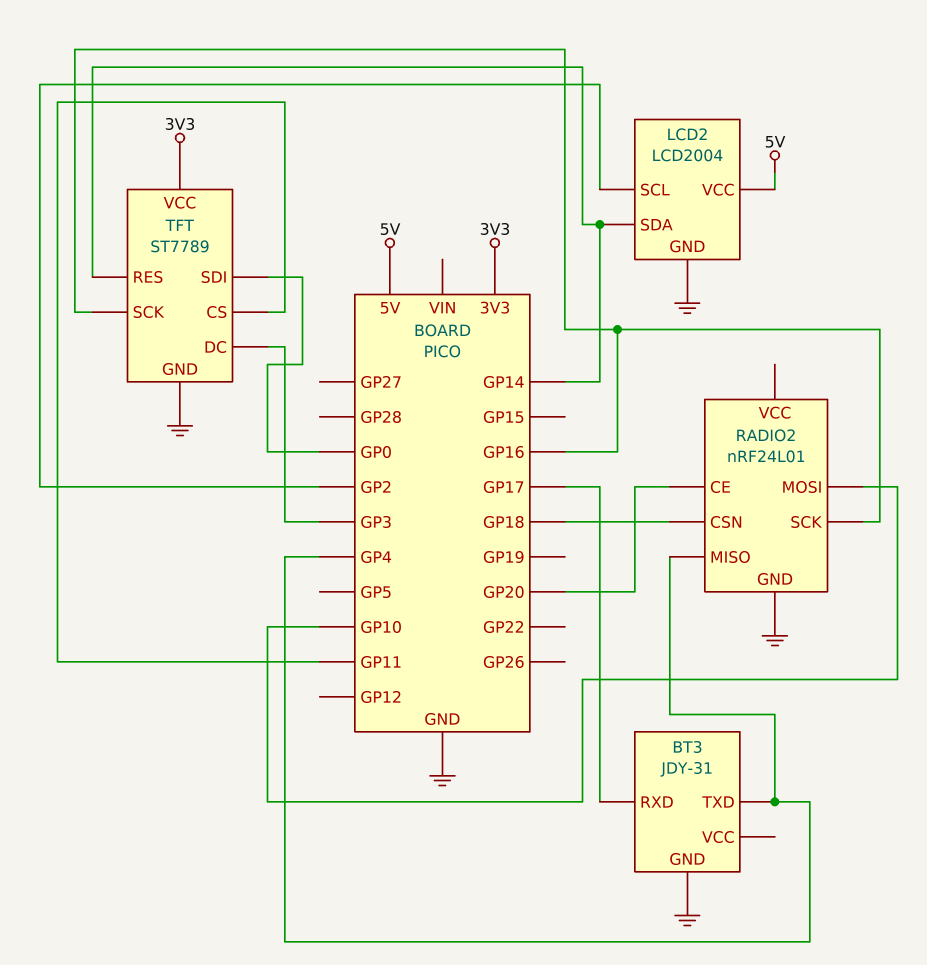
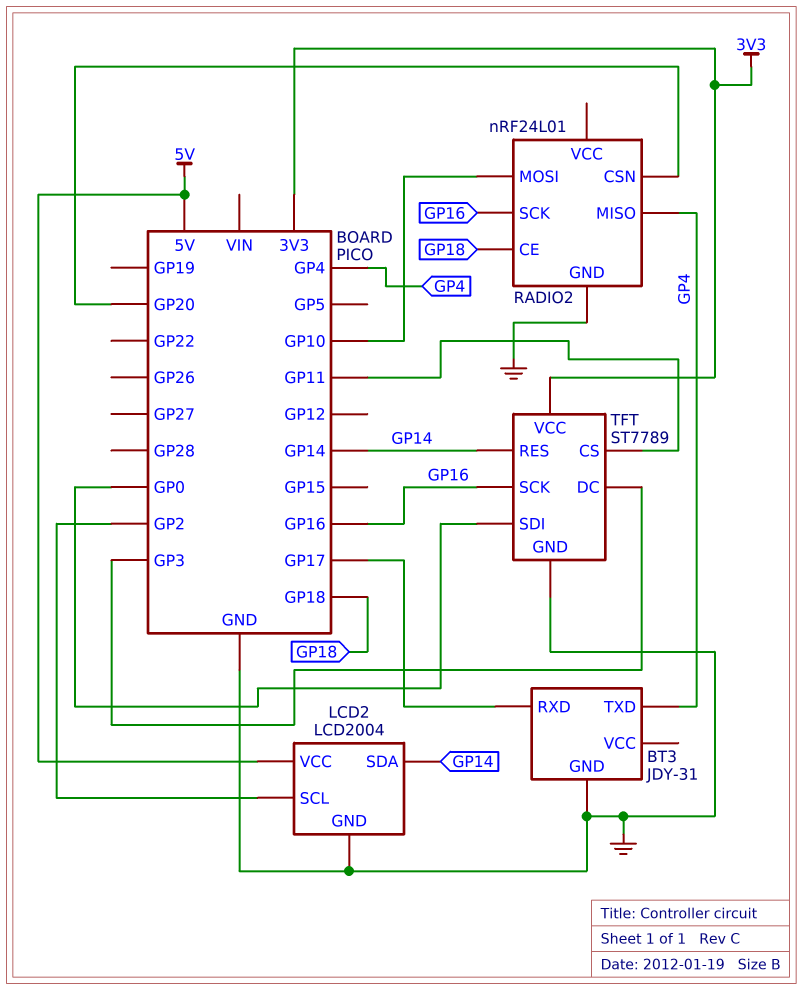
RADIO2 pin CE: GP20 -> GP18
RADIO2 pin CSN: GP18 -> GP20

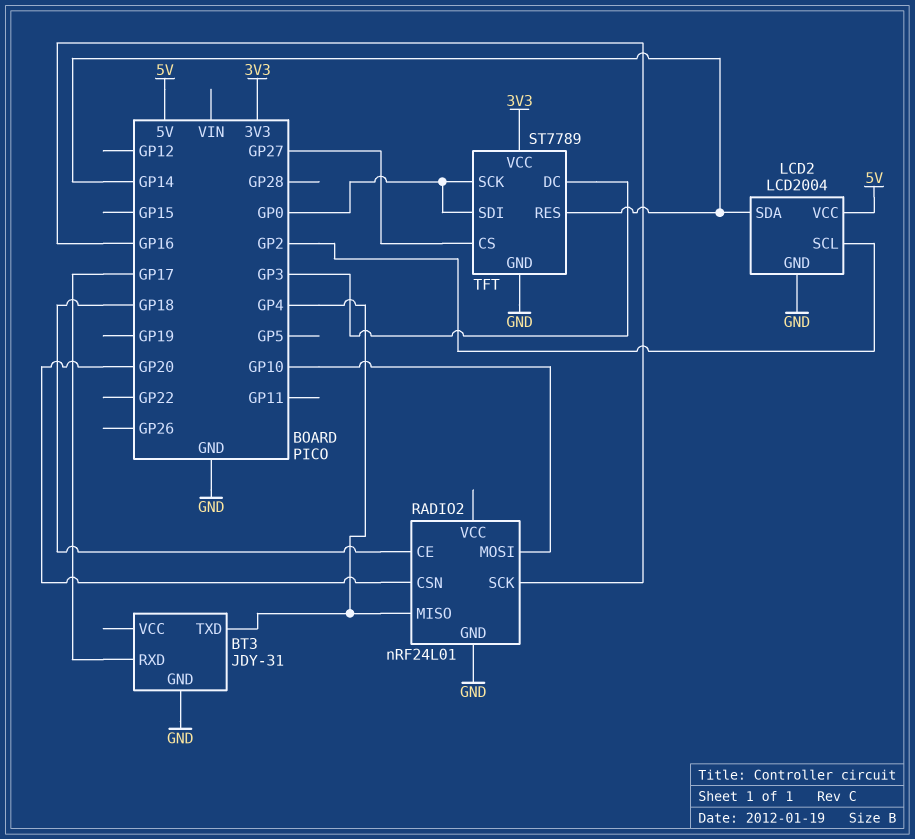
TFT pin CS: GP11 -> GP27
TFT pin SCK: GP16 -> GP0

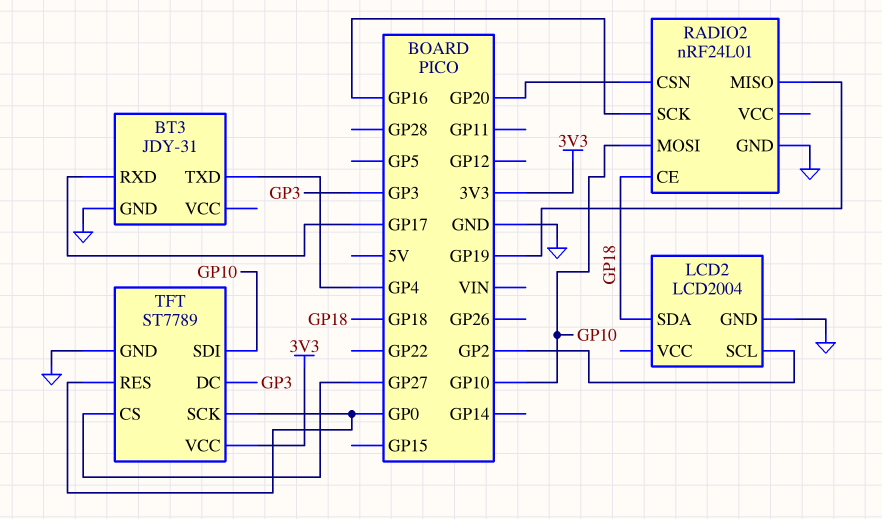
LCD2 pin SDA: GP14 -> GP18
LCD2 pin VCC: 5V -> none
RADIO2 pin MISO: GP4 -> GP19
TFT pin RES: GP14 -> GP0
TFT pin SDI: GP0 -> GP10

